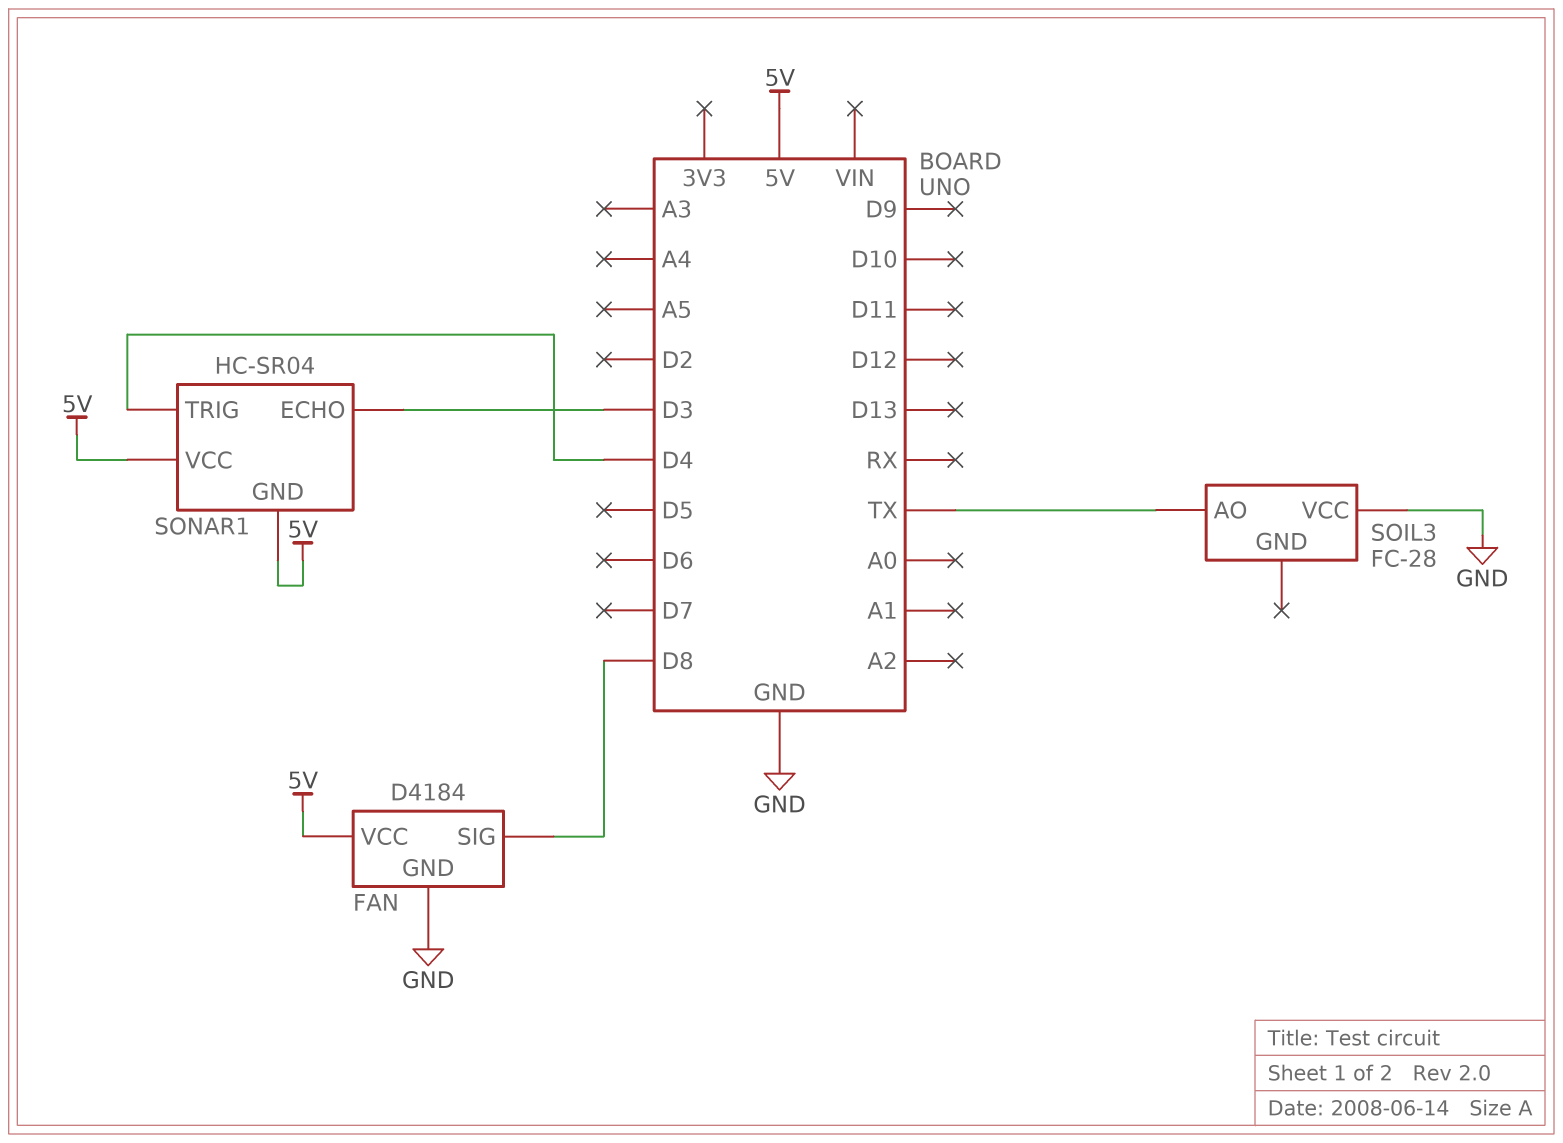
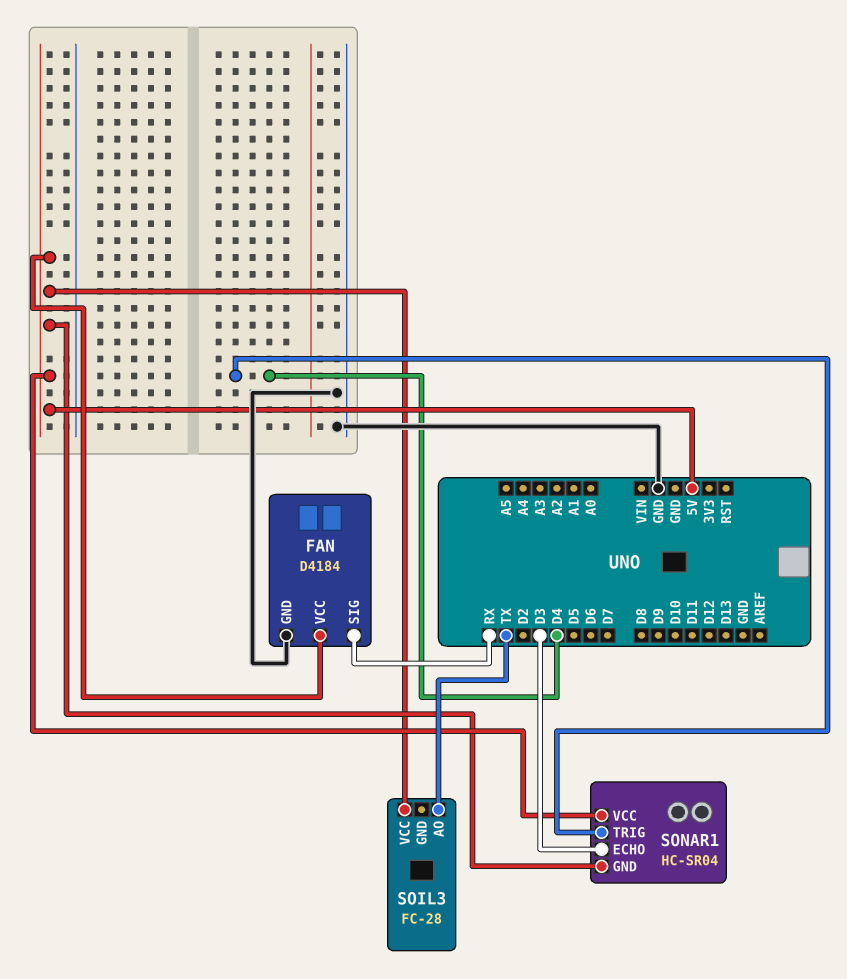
FAN pin SIG: D8 -> RX
SOIL3 pin VCC: GND -> 5V

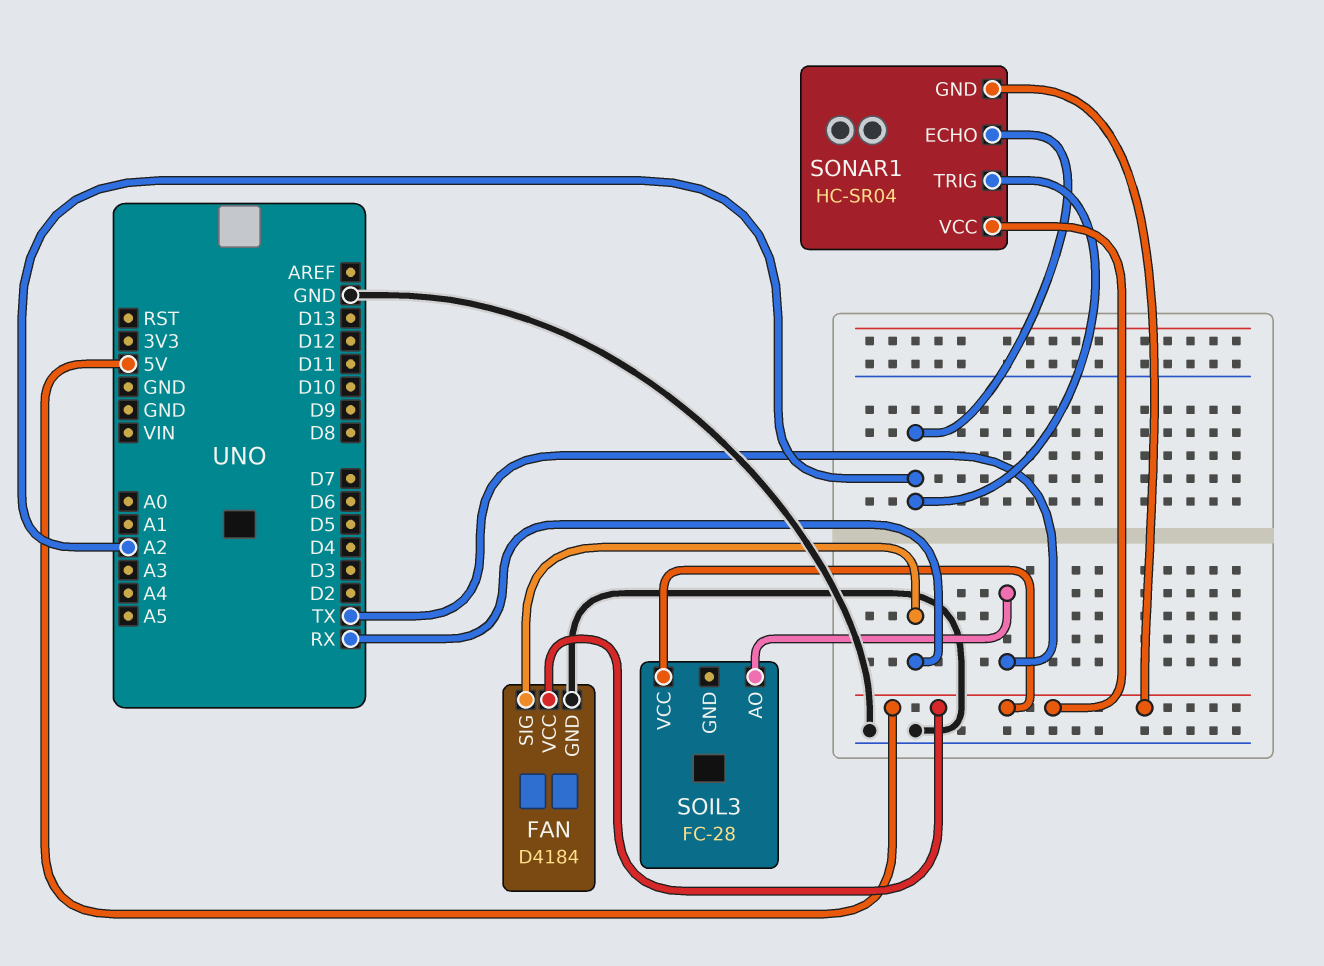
SONAR1 pin ECHO: D3 -> A2
SONAR1 pin TRIG: D4 -> A2

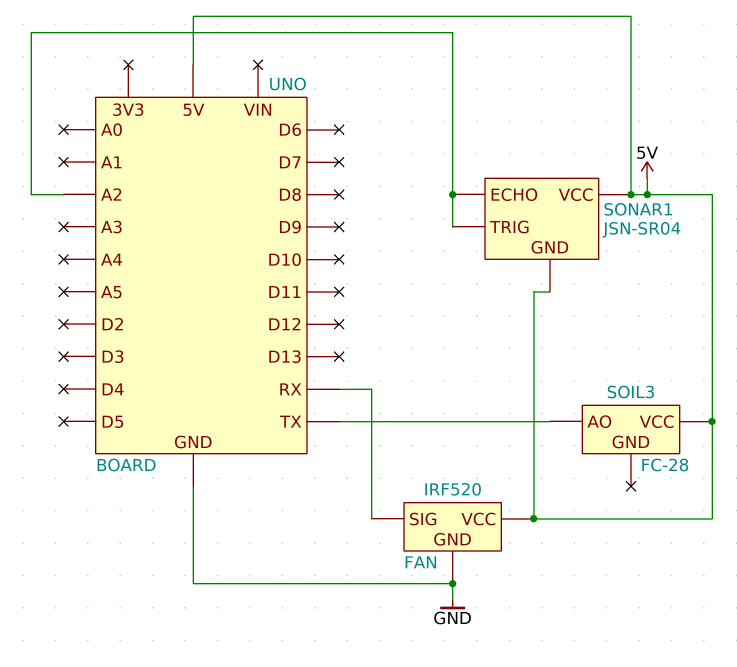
FAN: D4184 -> IRF520
SONAR1: HC-SR04 -> JSN-SR04

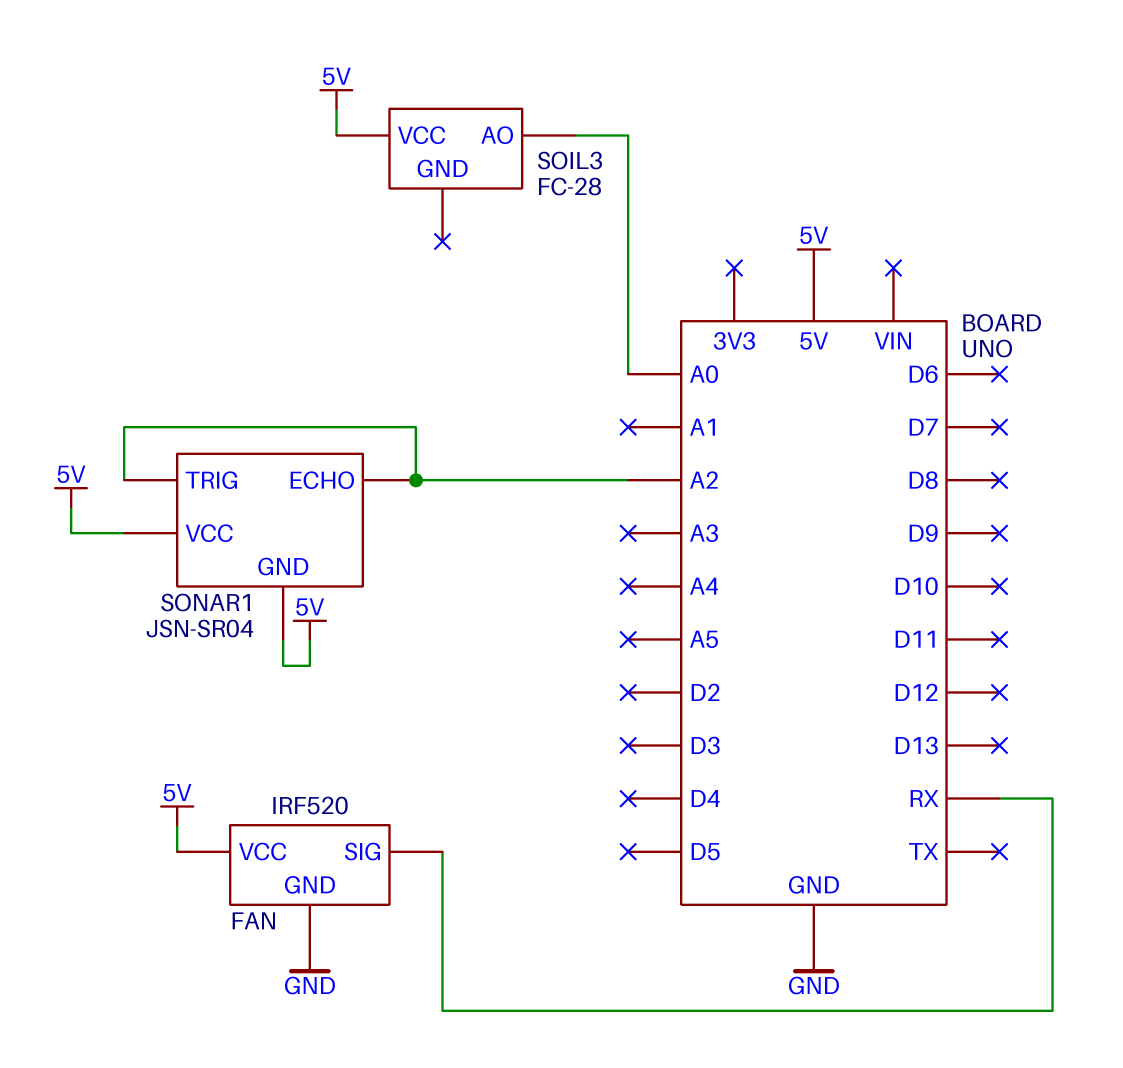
SOIL3 pin AO: TX -> A0

